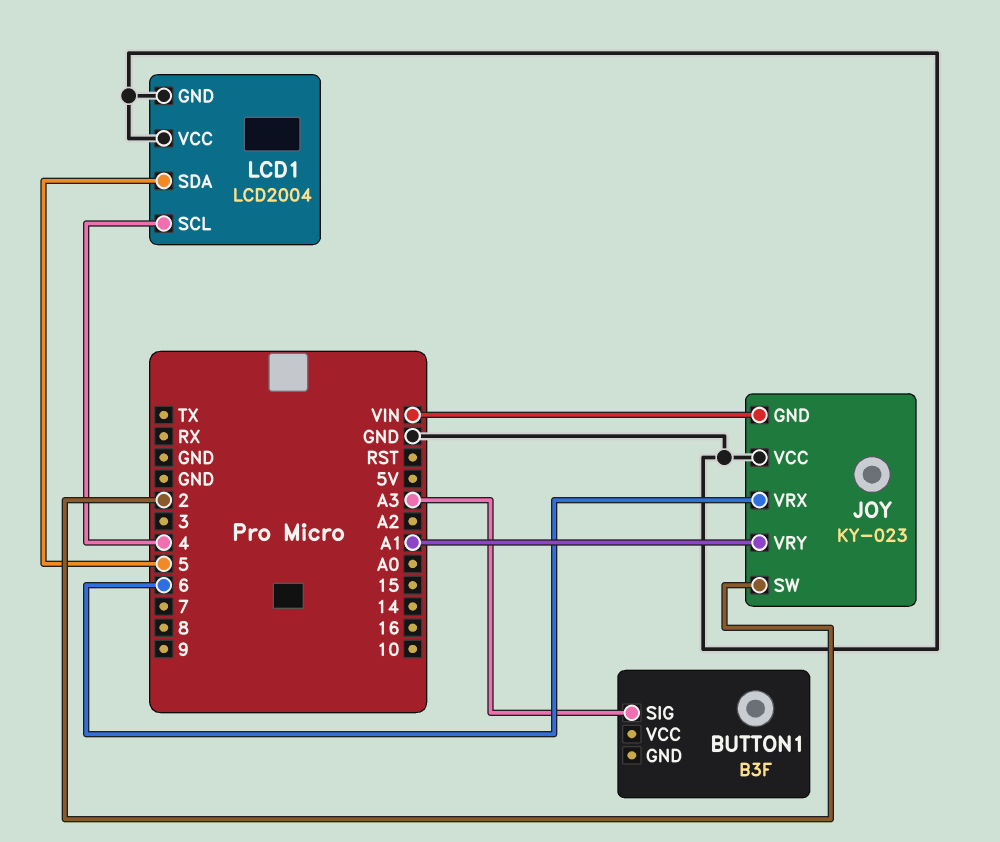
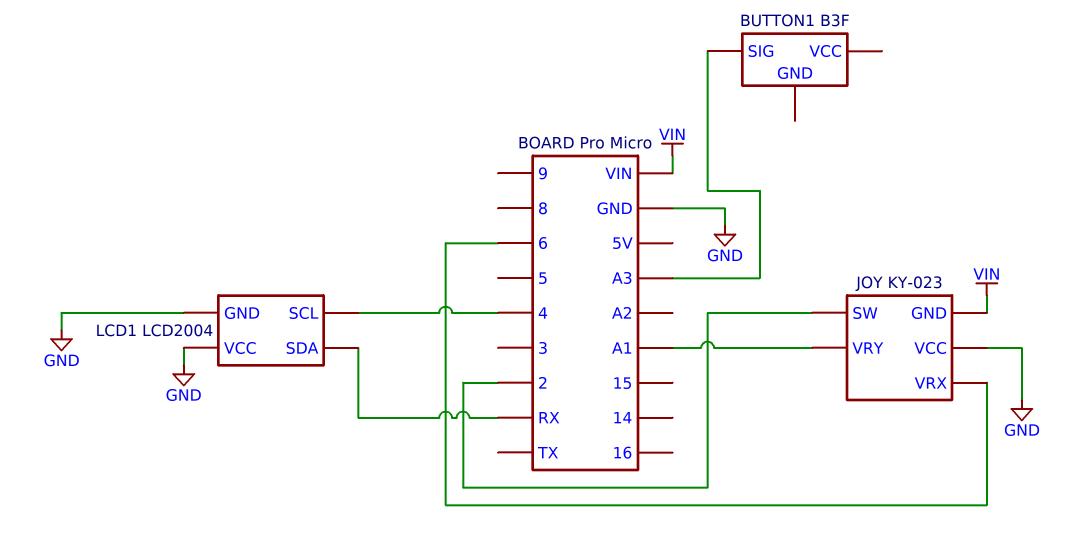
LCD1 pin SDA: 5 -> RX

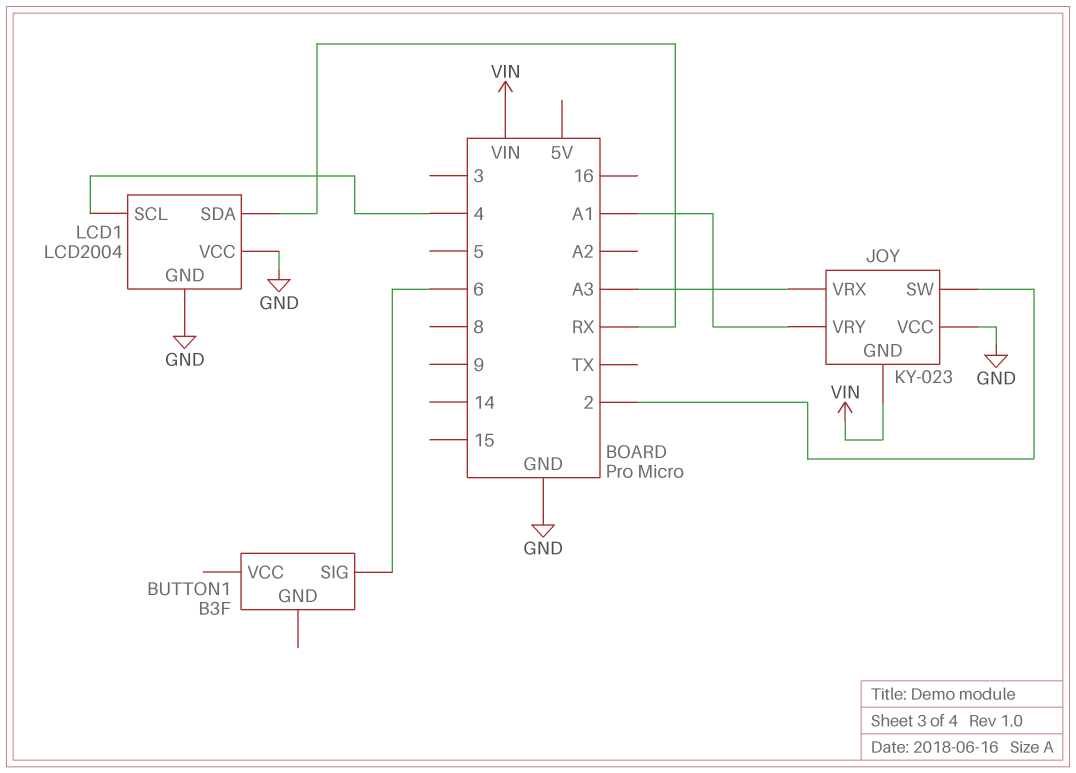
BUTTON1 pin SIG: A3 -> 6
JOY pin VRX: 6 -> A3

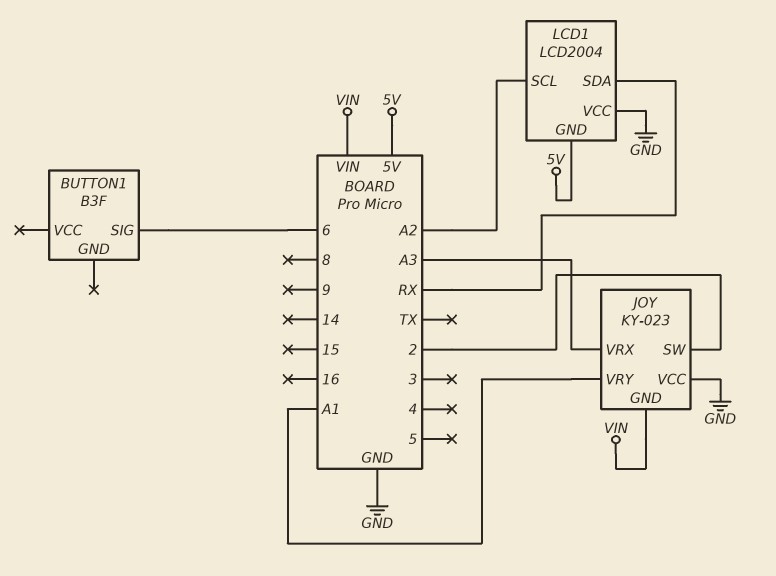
LCD1 pin GND: GND -> 5V
LCD1 pin SCL: 4 -> A2

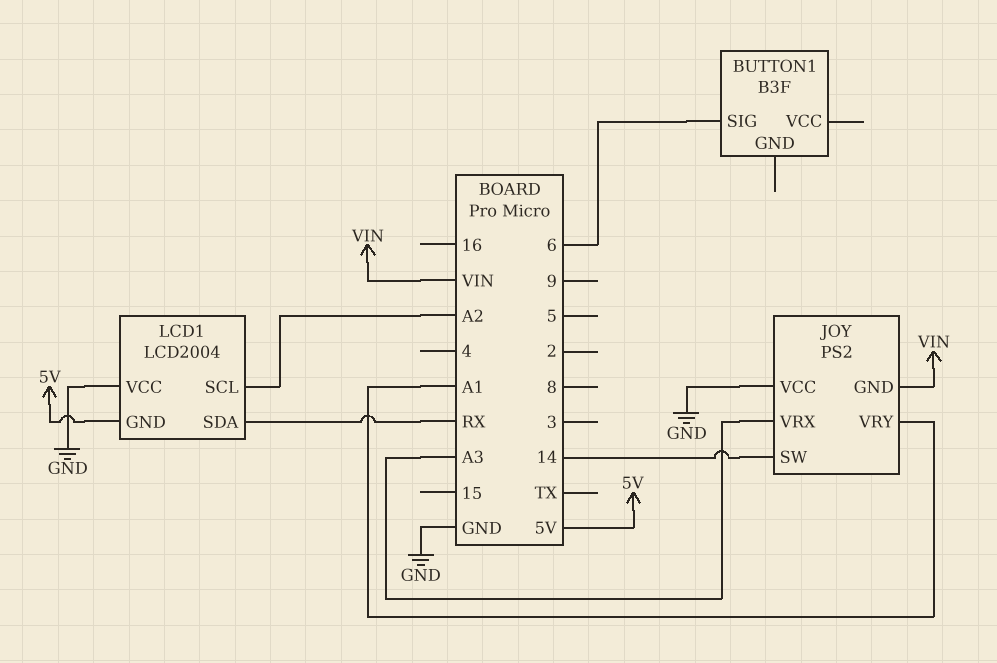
JOY: KY-023 -> PS2
JOY pin SW: 2 -> 14

